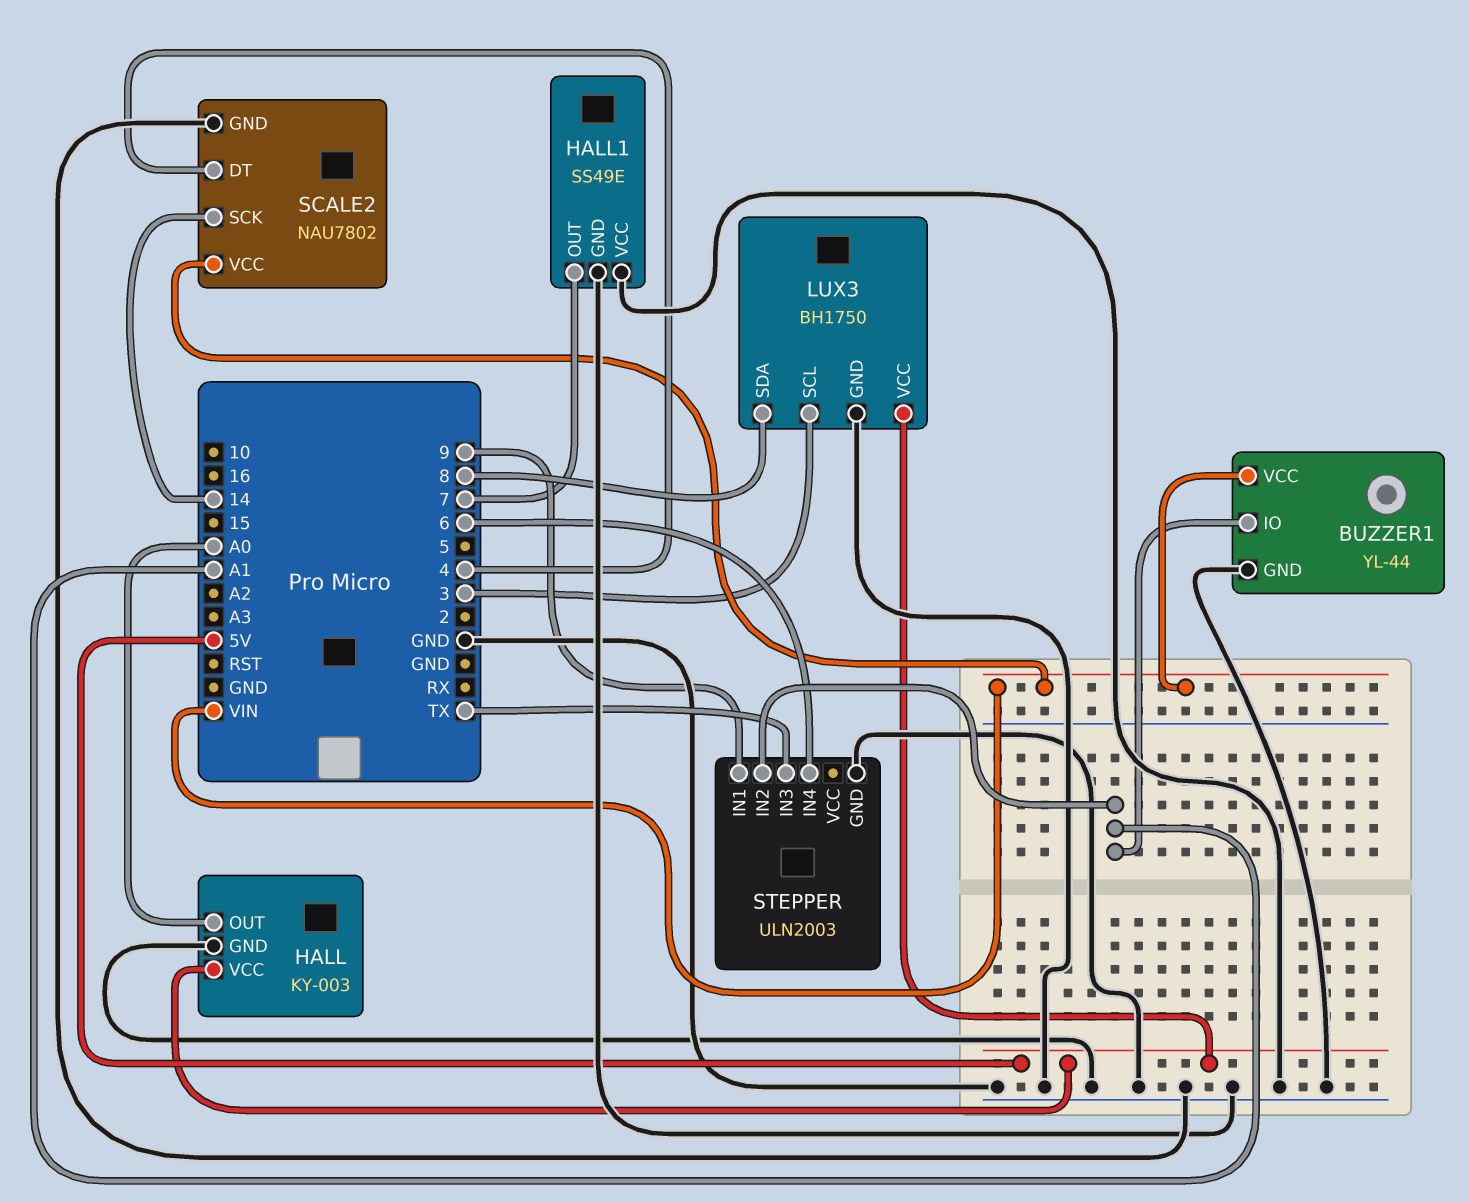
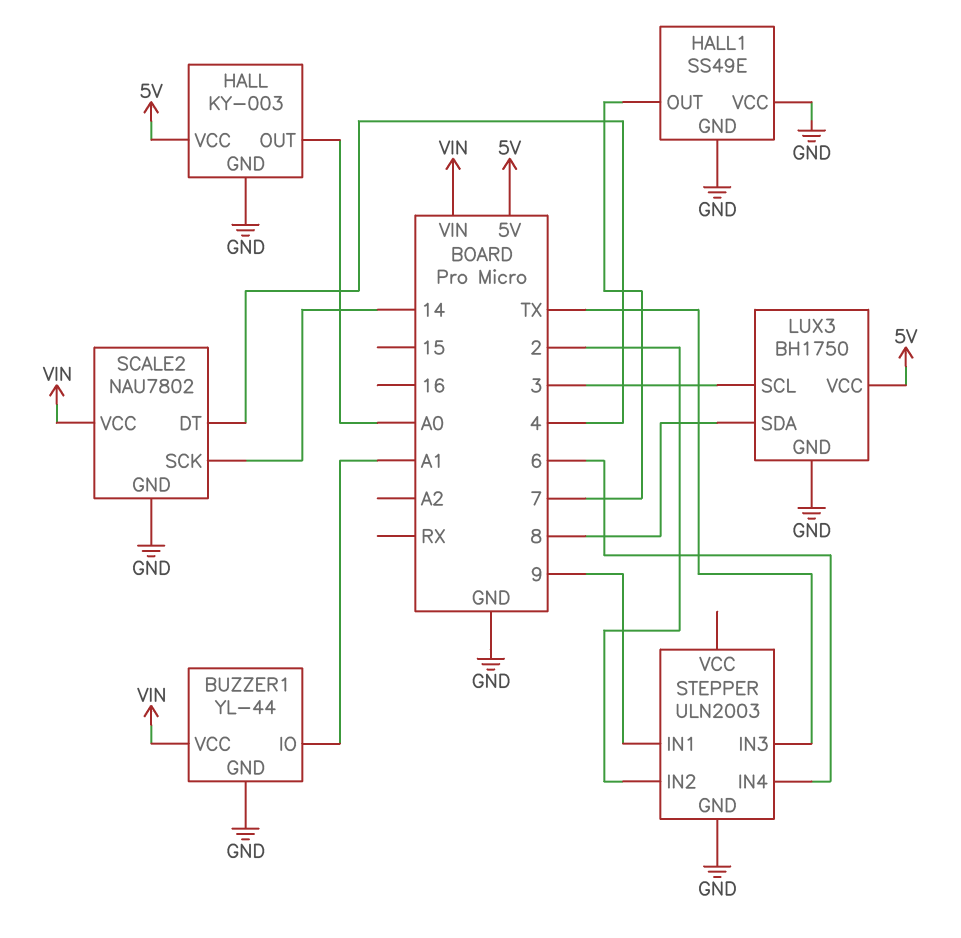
STEPPER pin IN2: A1 -> 2

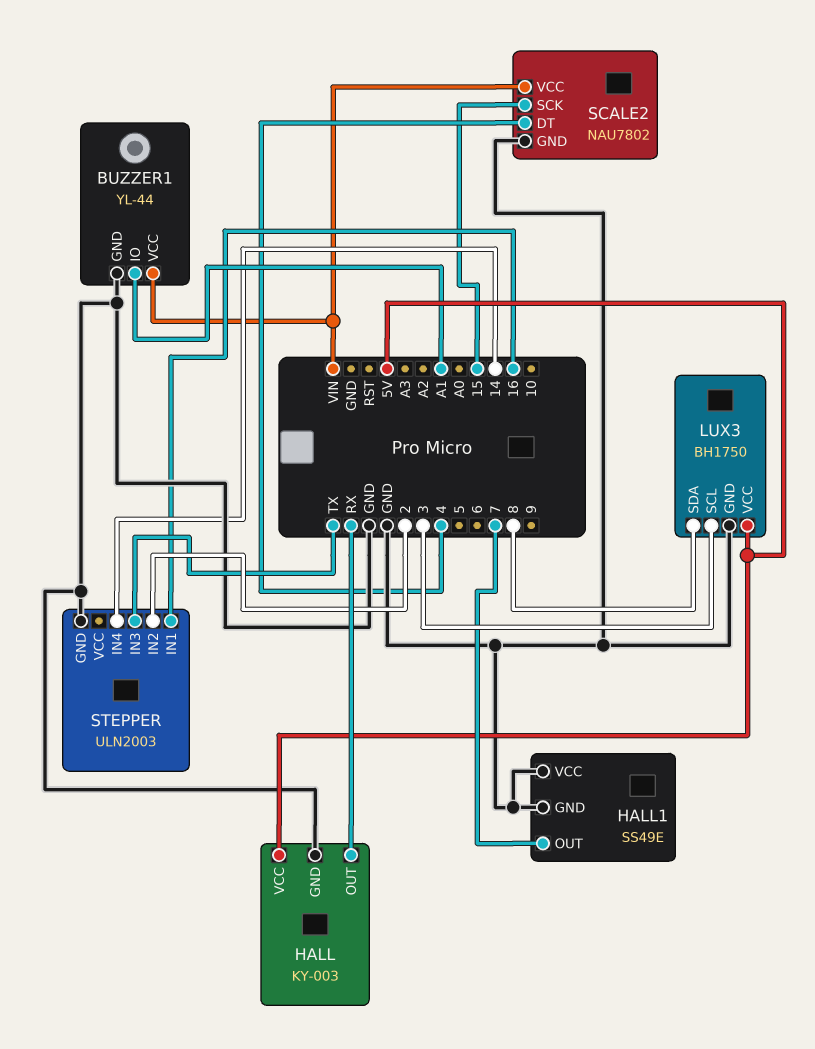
HALL pin OUT: A0 -> RX
SCALE2 pin SCK: 14 -> 15
STEPPER pin IN1: 9 -> 16
STEPPER pin IN4: 6 -> 14

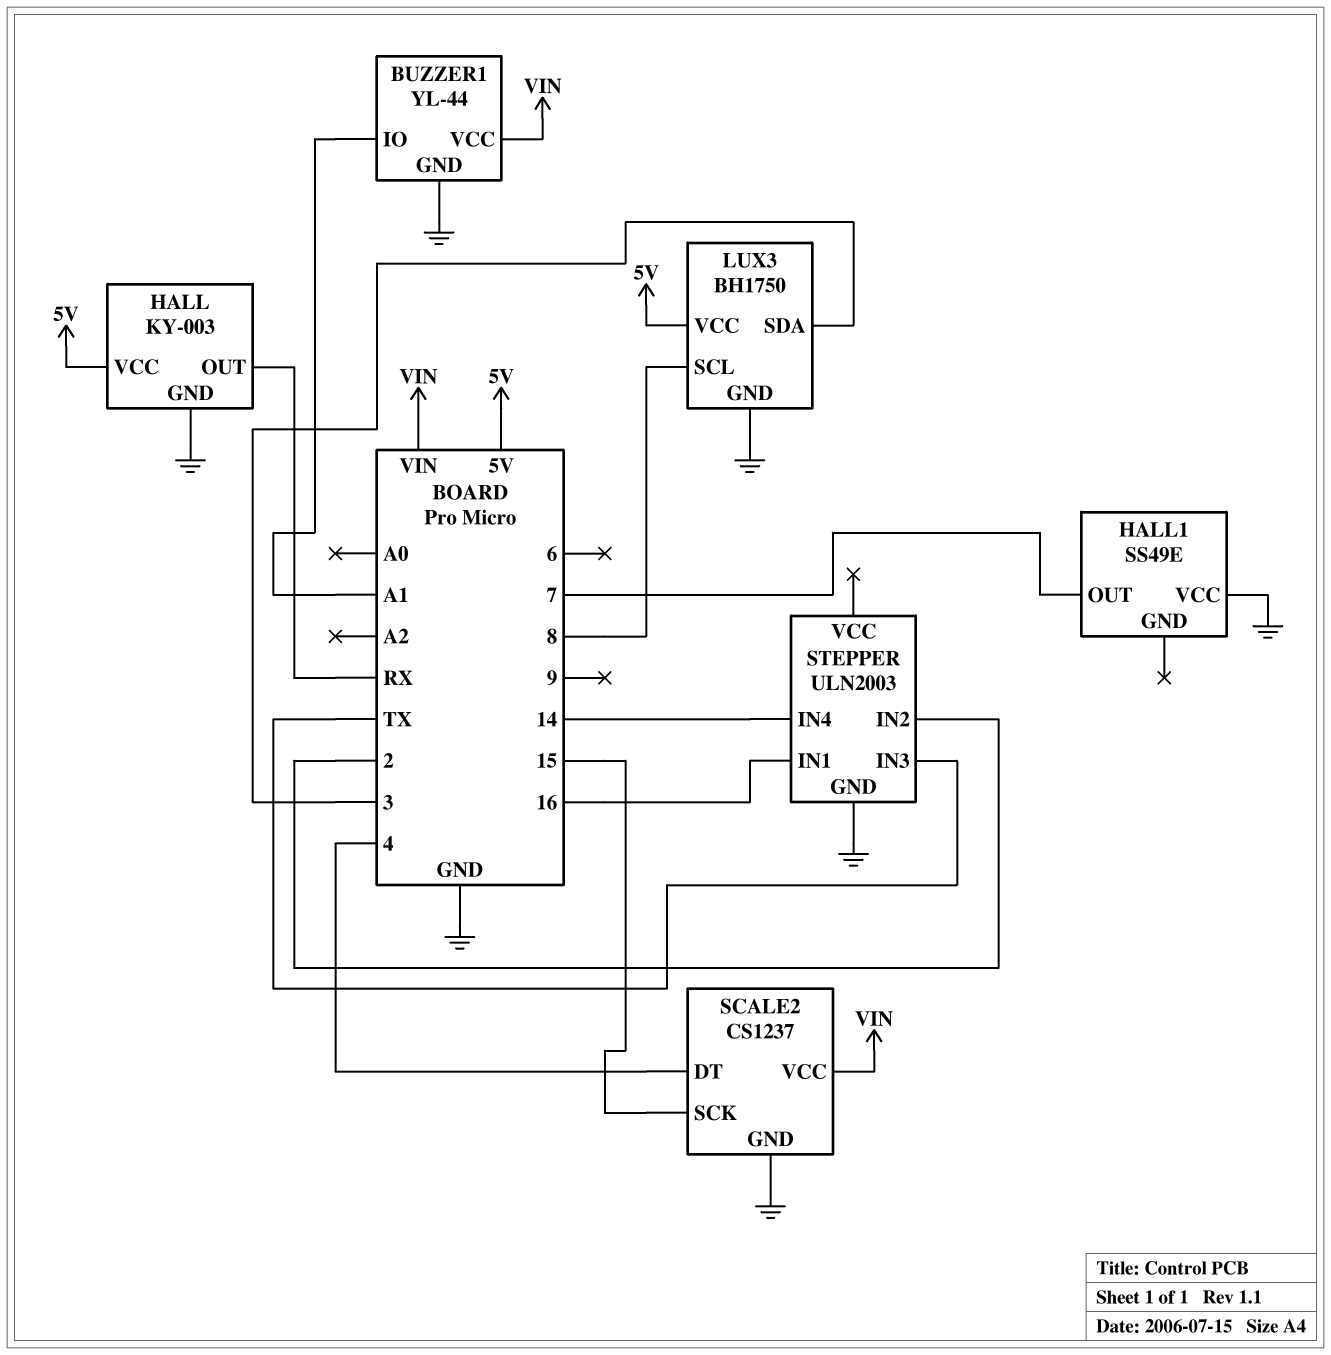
HALL1 pin GND: GND -> none
LUX3 pin SCL: 3 -> 8
LUX3 pin SDA: 8 -> 3
SCALE2: NAU7802 -> CS1237

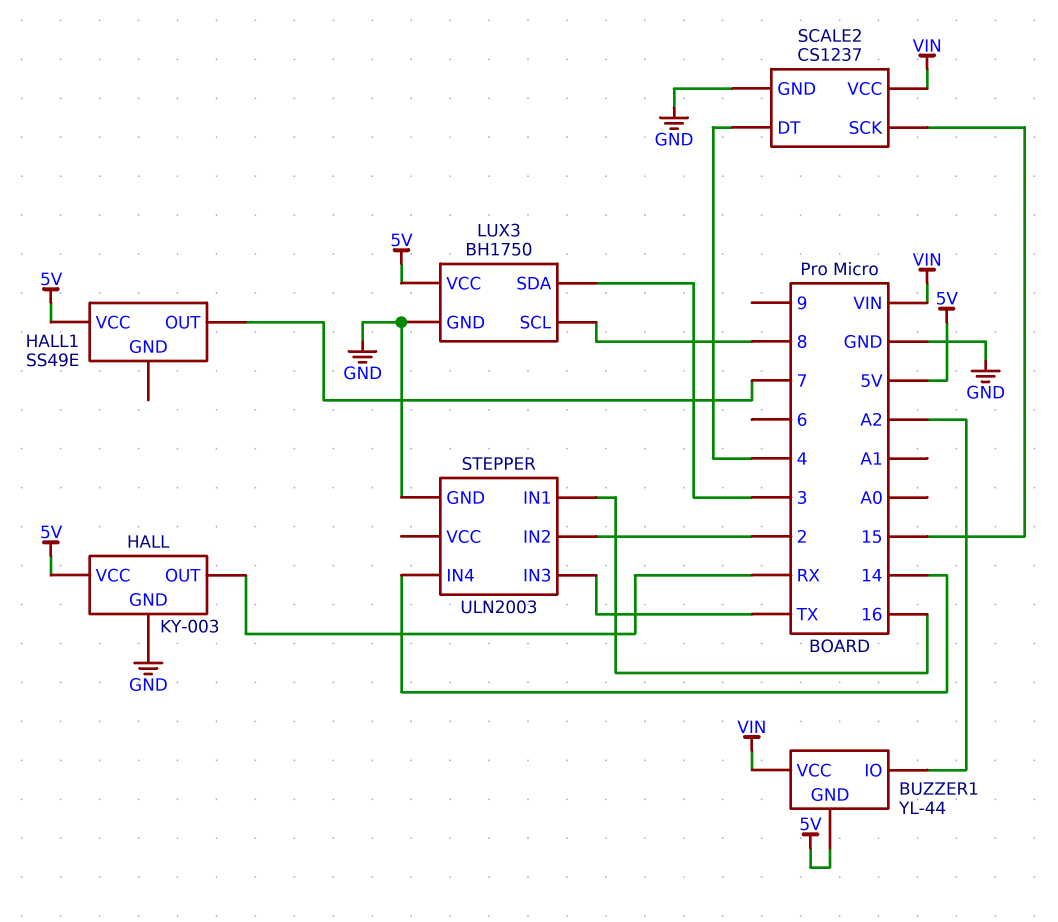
BUZZER1 pin GND: GND -> 5V
BUZZER1 pin IO: A1 -> A2
HALL1 pin VCC: GND -> 5V

